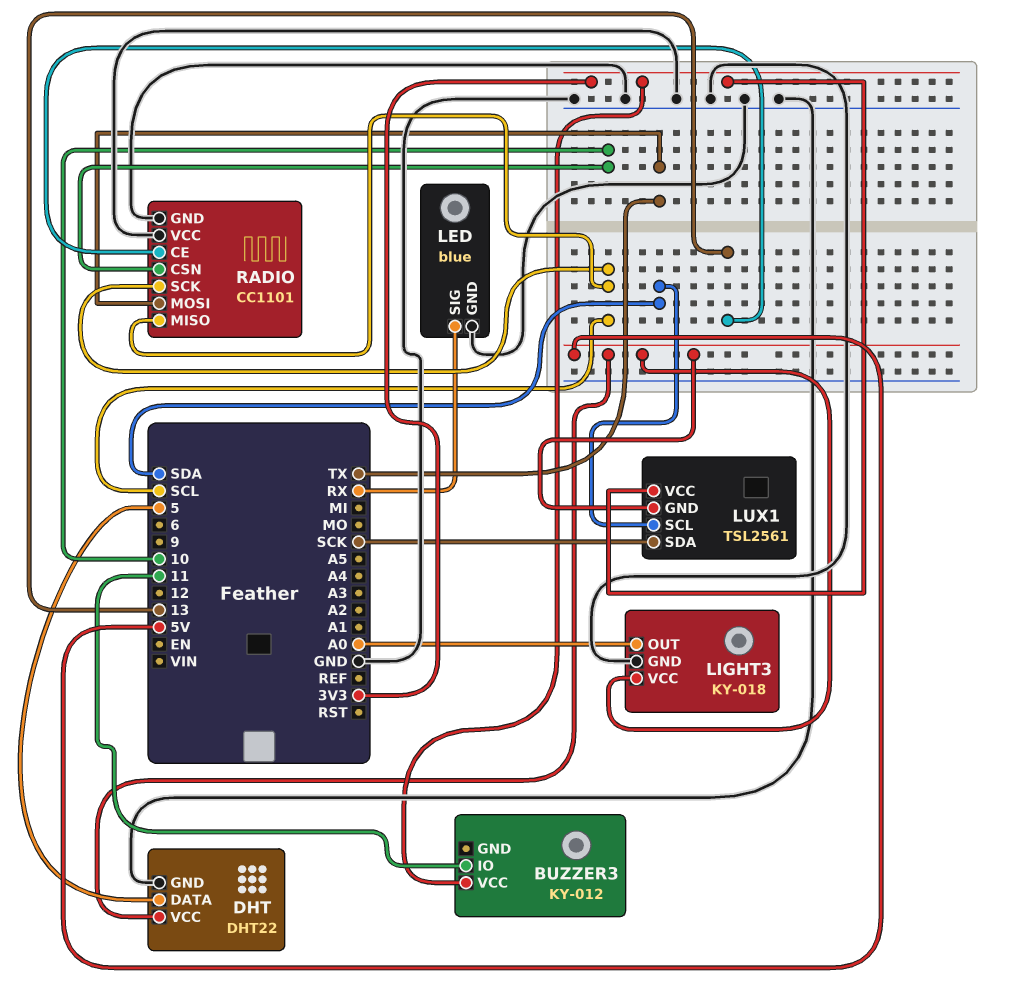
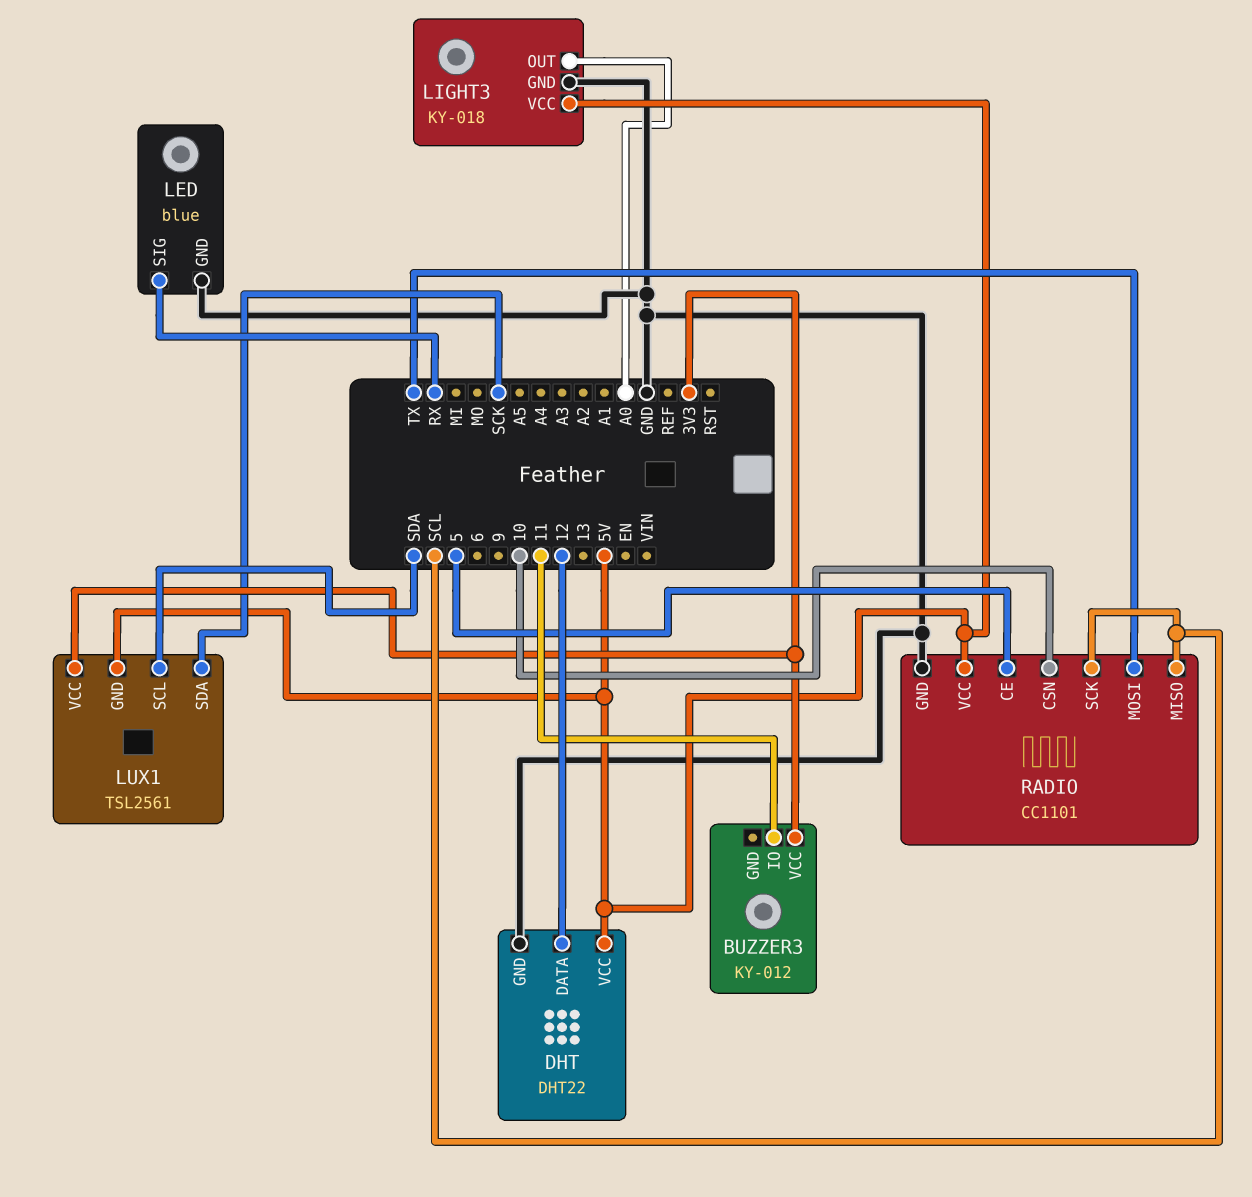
DHT pin DATA: 5 -> 12
RADIO pin CE: 13 -> 5
RADIO pin VCC: GND -> 5V

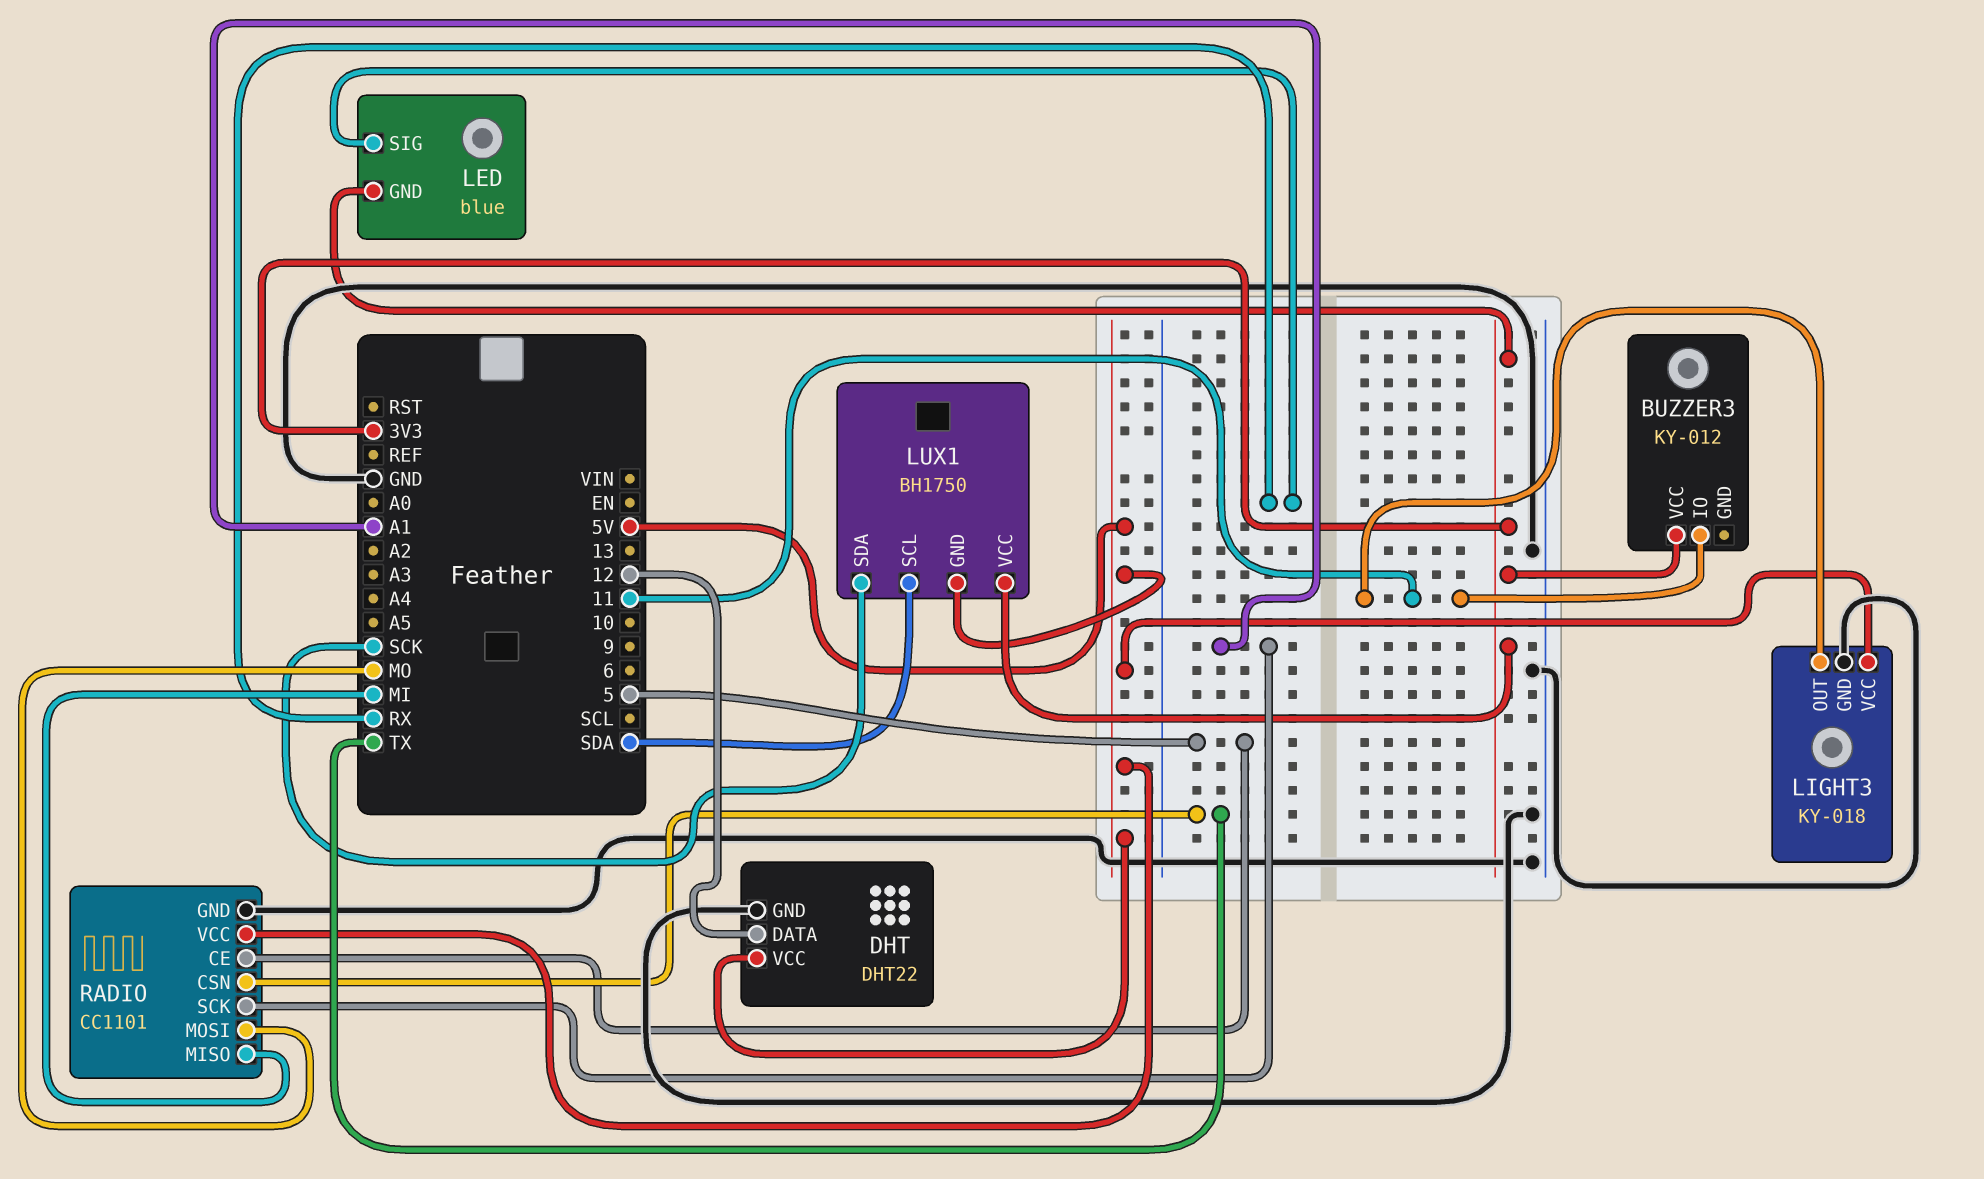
LED pin GND: GND -> 3V3
LIGHT3 pin OUT: A0 -> 11
LUX1: TSL2561 -> BH1750
RADIO pin CSN: 10 -> TX
RADIO pin MISO: SCL -> MI
RADIO pin MOSI: TX -> MO
RADIO pin SCK: SCL -> A1

